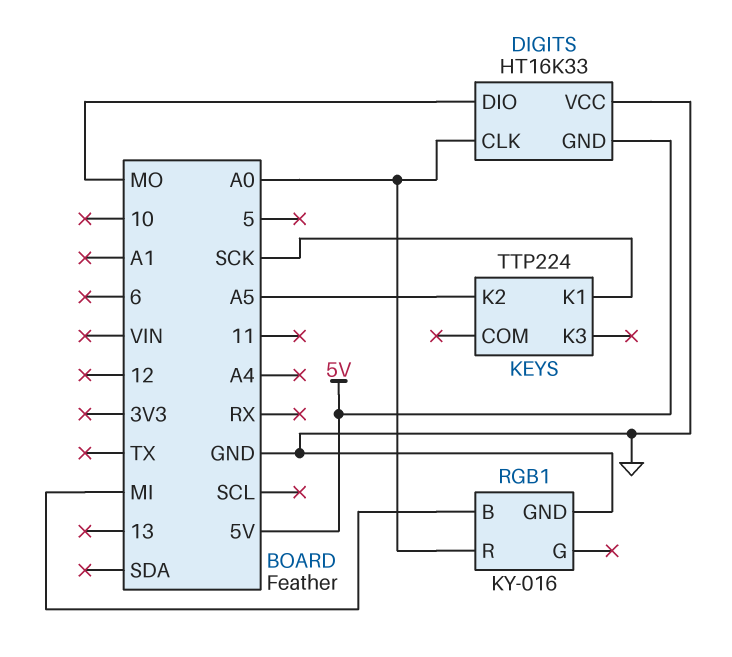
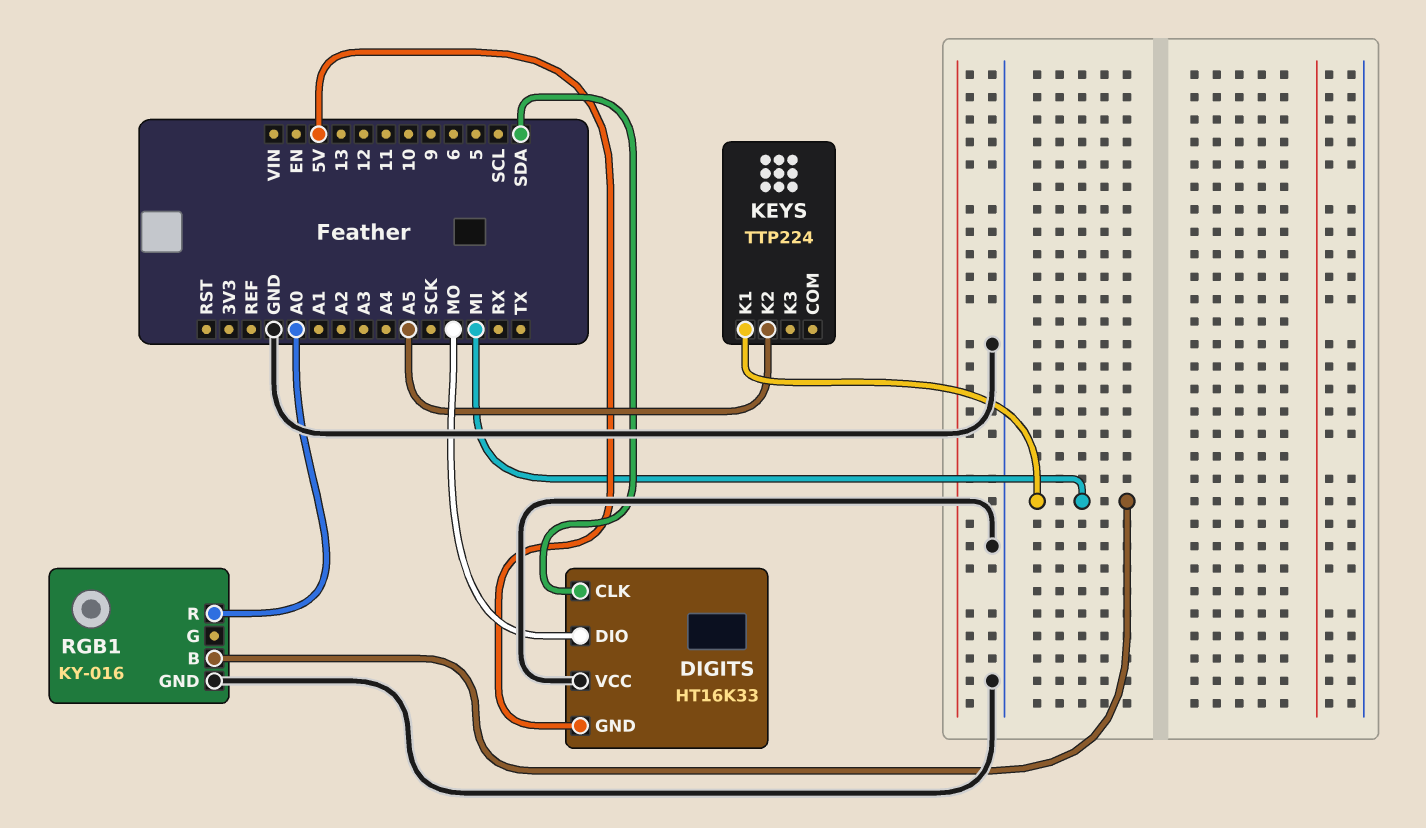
DIGITS pin CLK: A0 -> SDA
KEYS pin K1: SCK -> MI

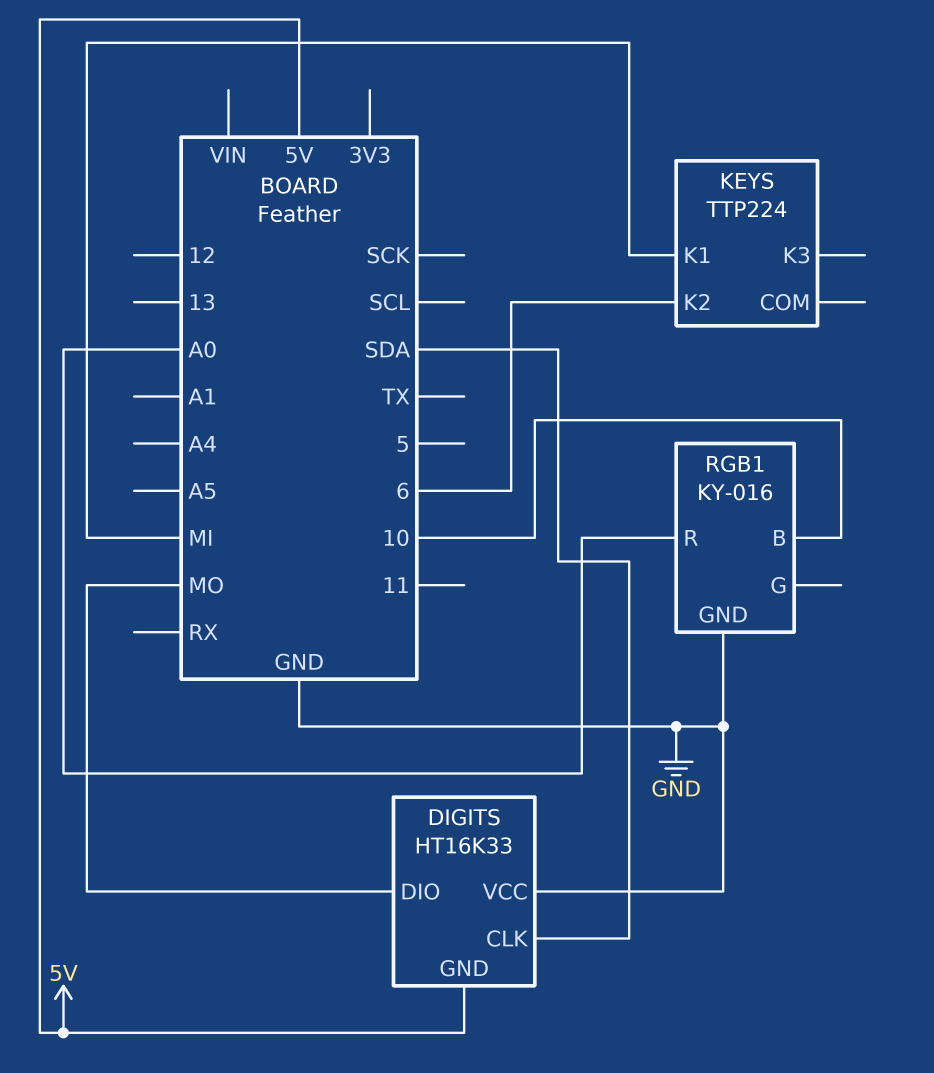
KEYS pin K2: A5 -> 6
RGB1 pin B: MI -> 10

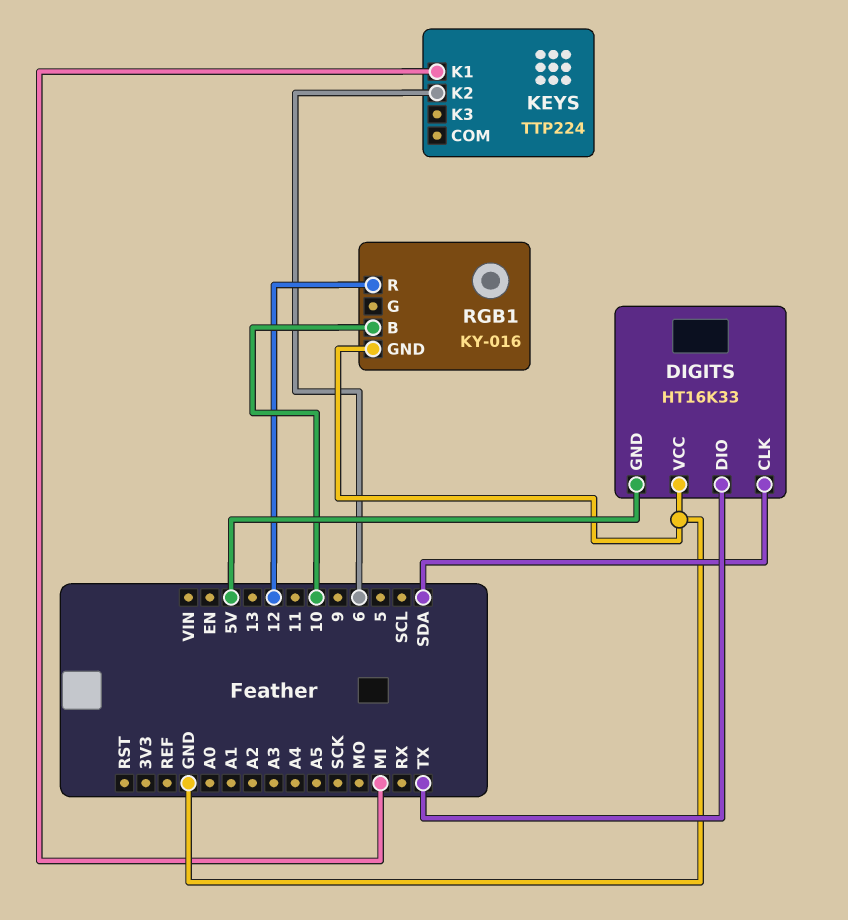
DIGITS pin DIO: MO -> TX
RGB1 pin R: A0 -> 12

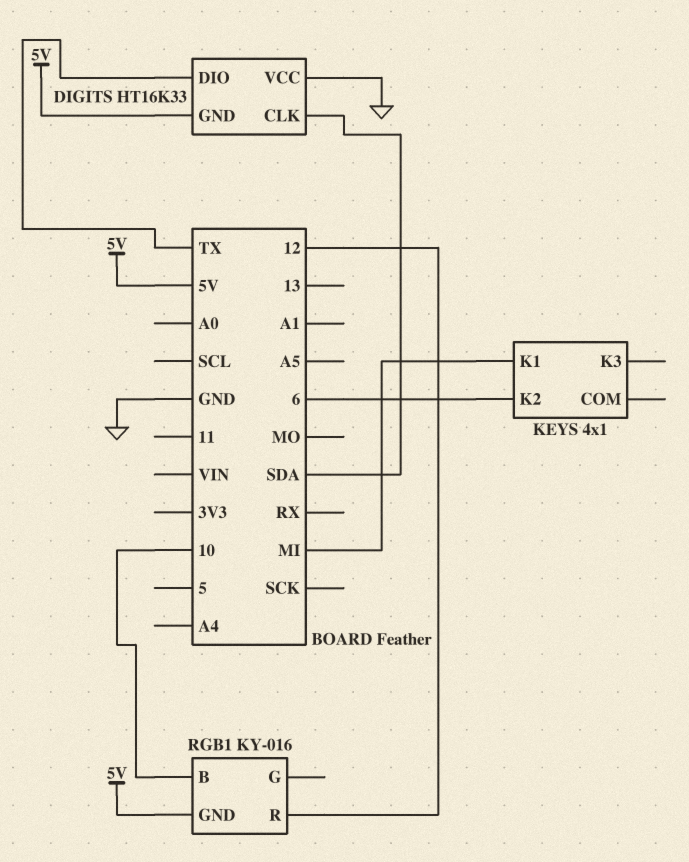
KEYS: TTP224 -> 4x1
RGB1 pin GND: GND -> 5V

